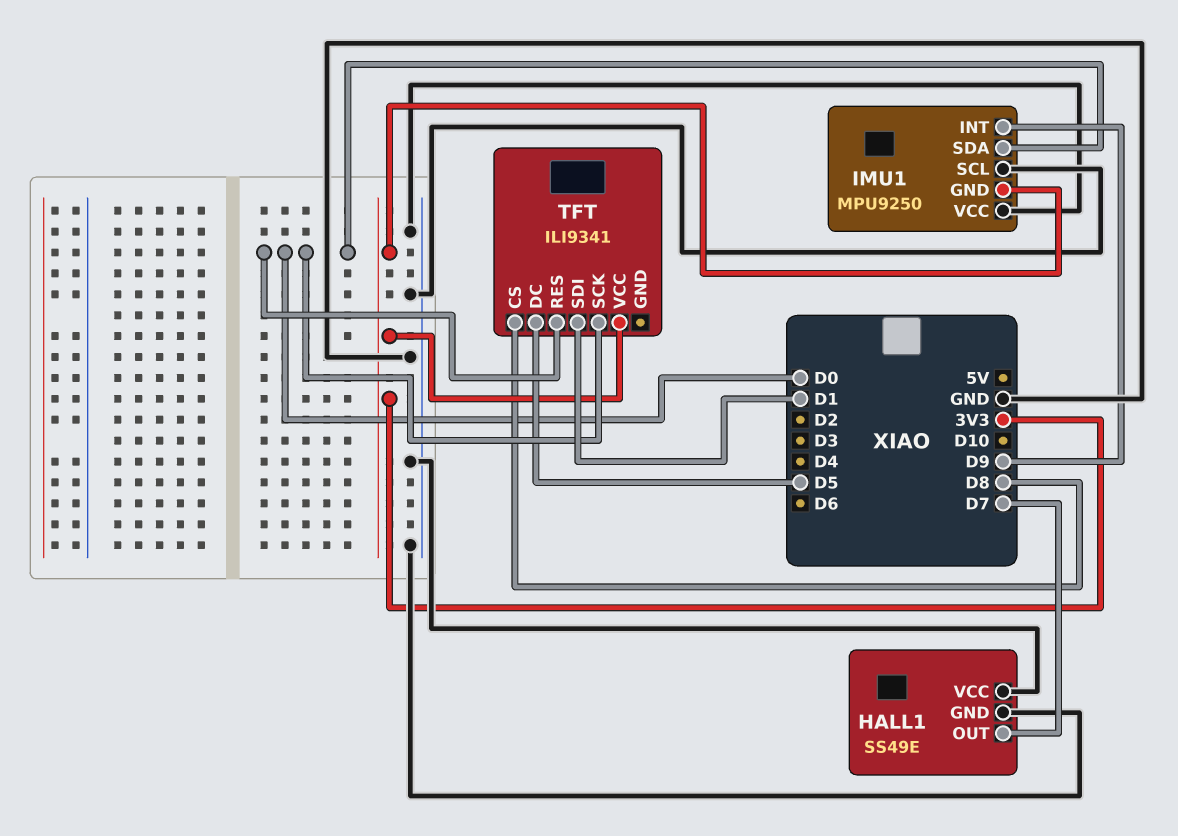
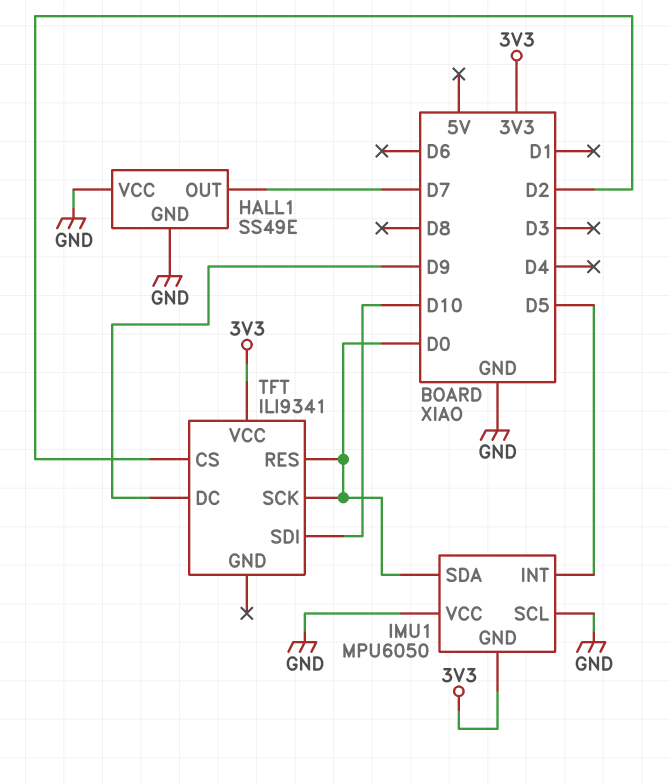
IMU1: MPU9250 -> MPU6050
IMU1 pin INT: D9 -> D5
TFT pin CS: D8 -> D2
TFT pin DC: D5 -> D9
TFT pin SDI: D1 -> D10

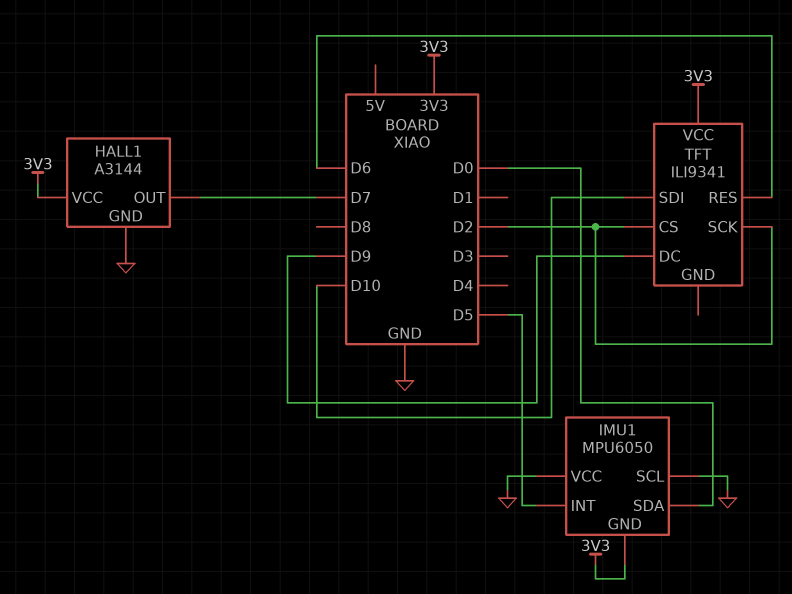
HALL1: SS49E -> A3144
HALL1 pin VCC: GND -> 3V3
TFT pin RES: D0 -> D6
TFT pin SCK: D0 -> D2

